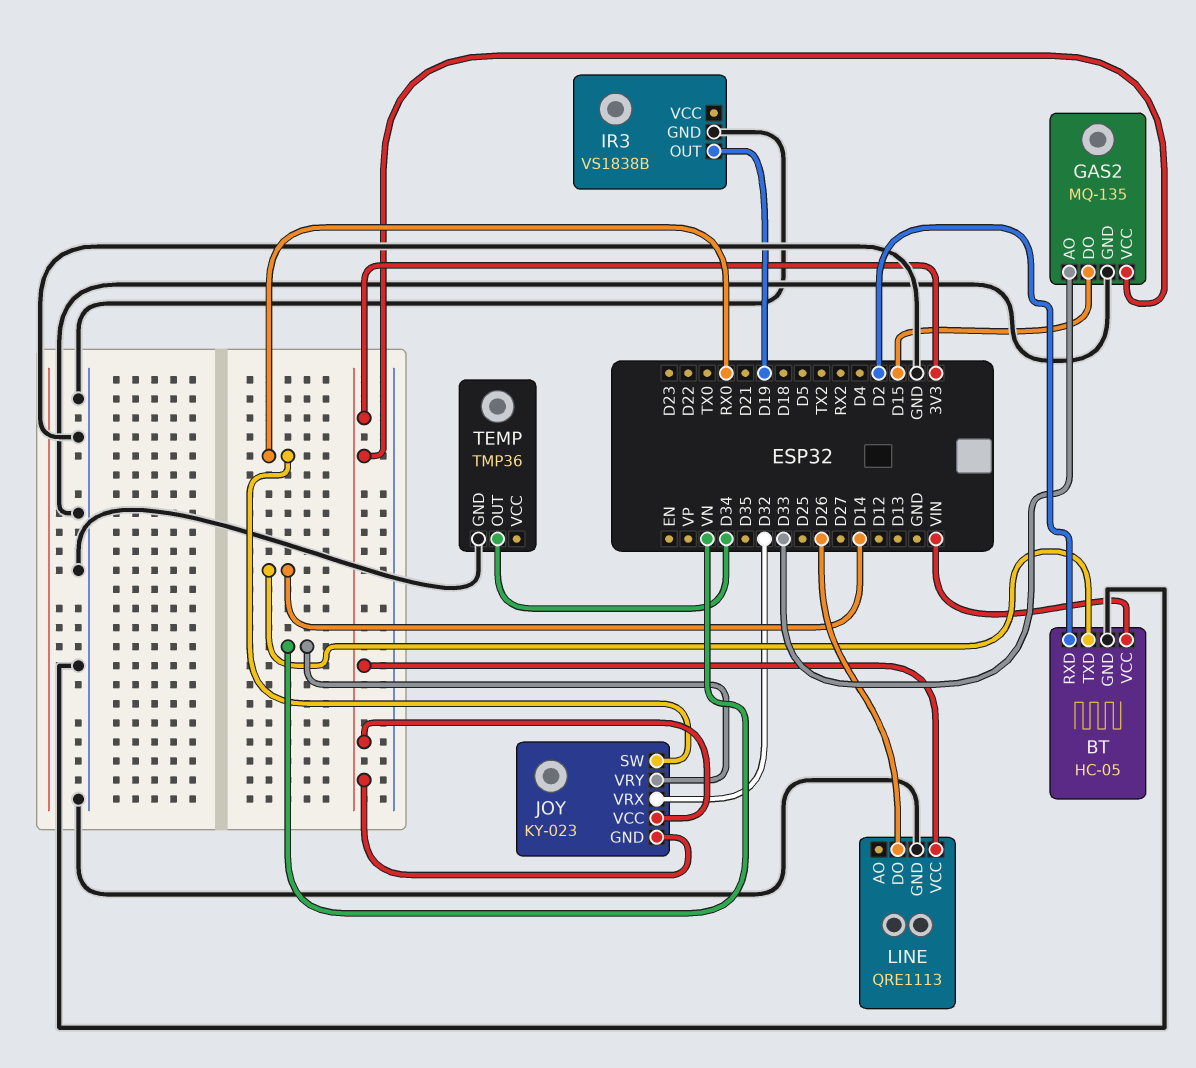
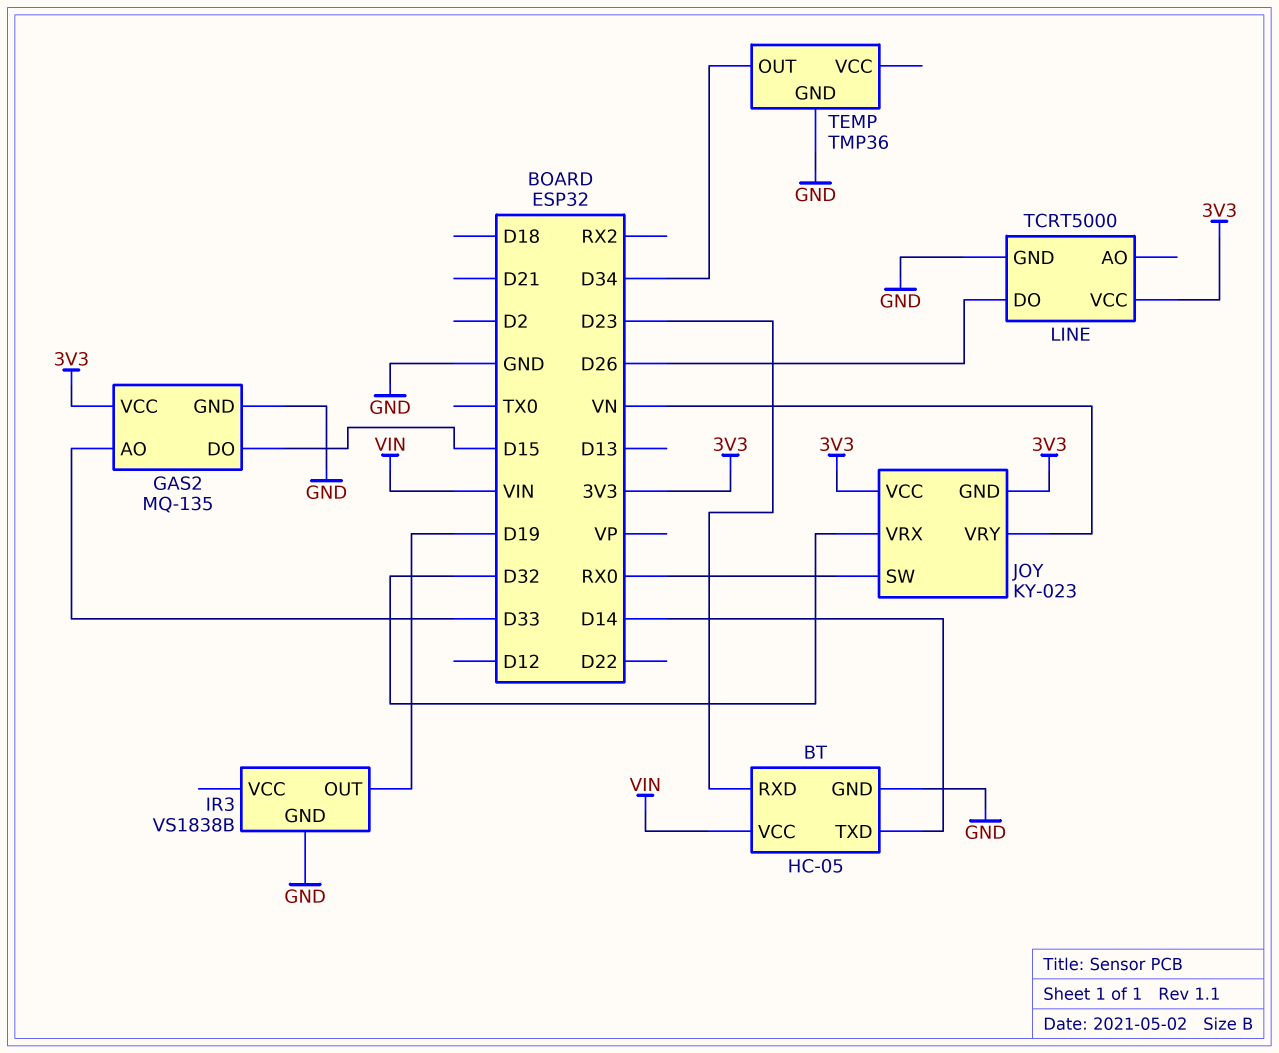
BT pin RXD: D2 -> D23
LINE: QRE1113 -> TCRT5000

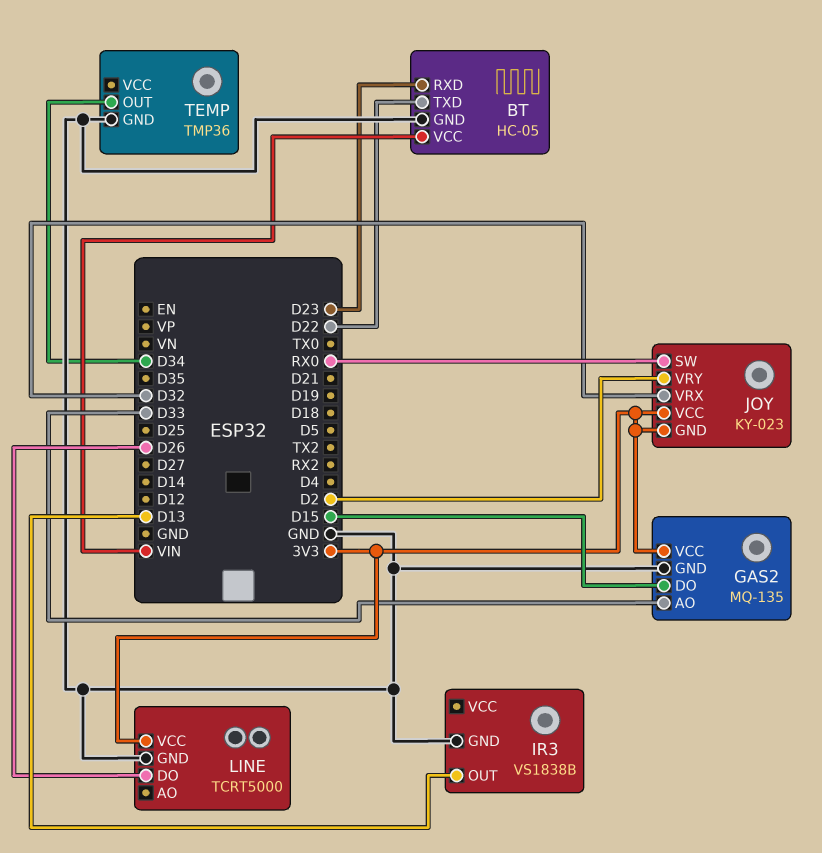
BT pin TXD: D14 -> D22
IR3 pin OUT: D19 -> D13
JOY pin VRY: VN -> D2

